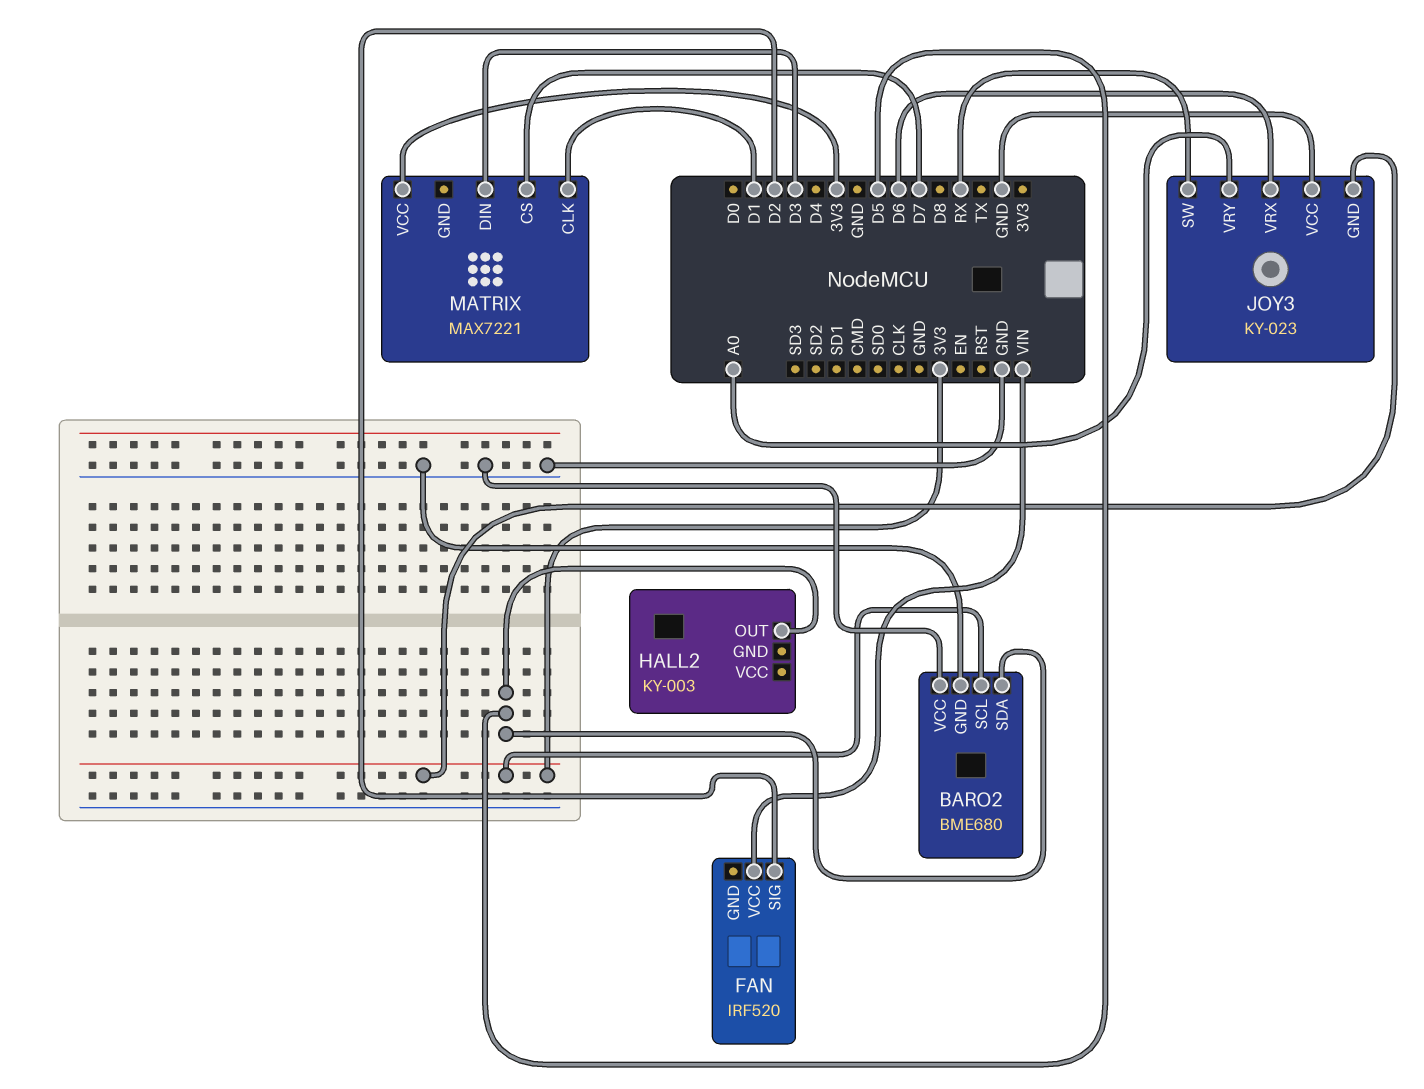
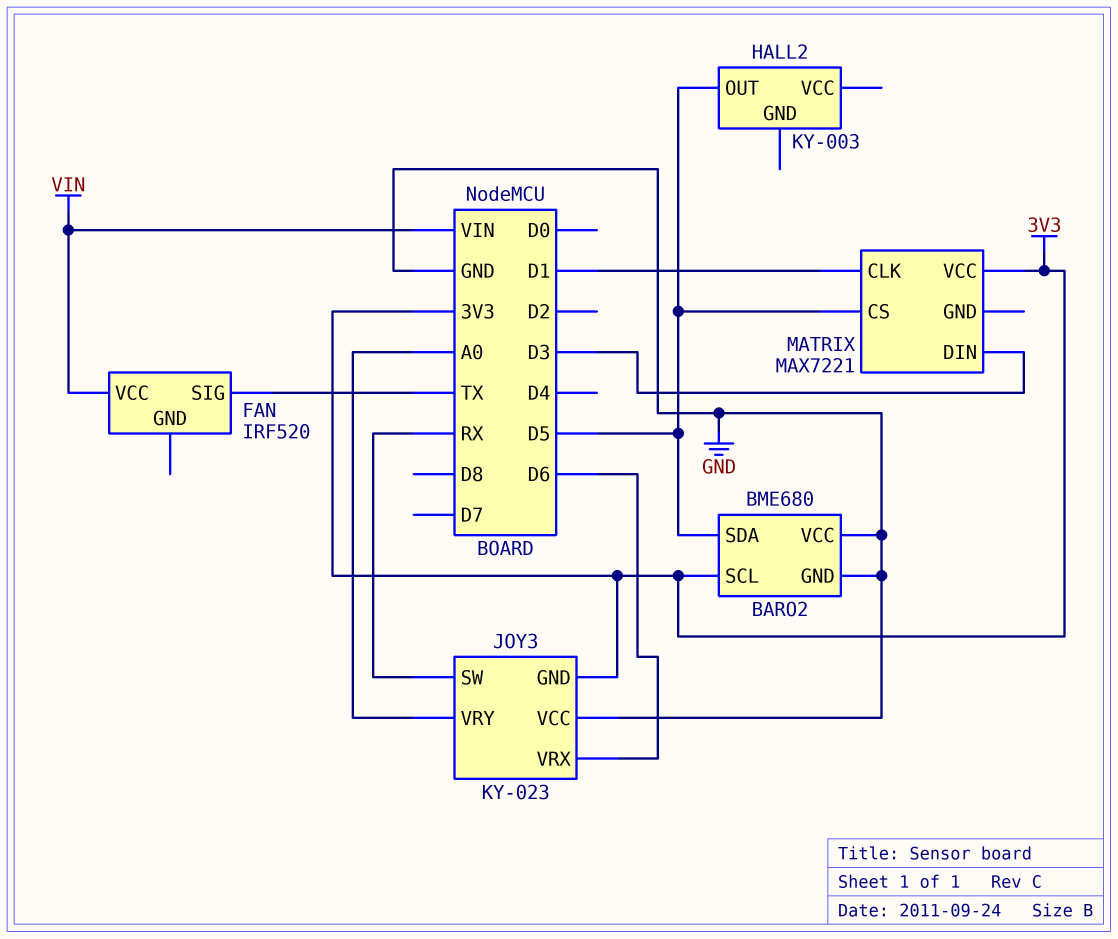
FAN pin SIG: D2 -> TX
MATRIX pin CS: D7 -> D5

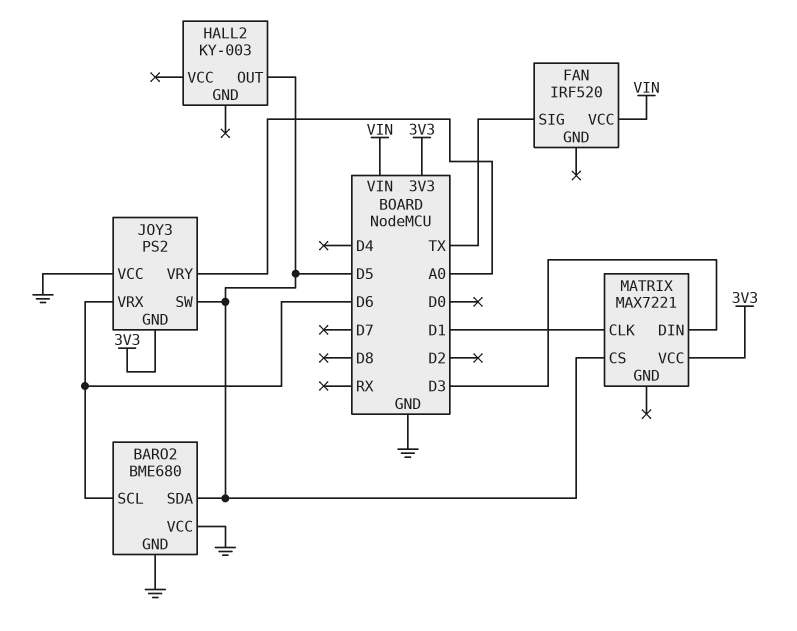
BARO2 pin SCL: 3V3 -> D6
JOY3: KY-023 -> PS2
JOY3 pin SW: RX -> D5

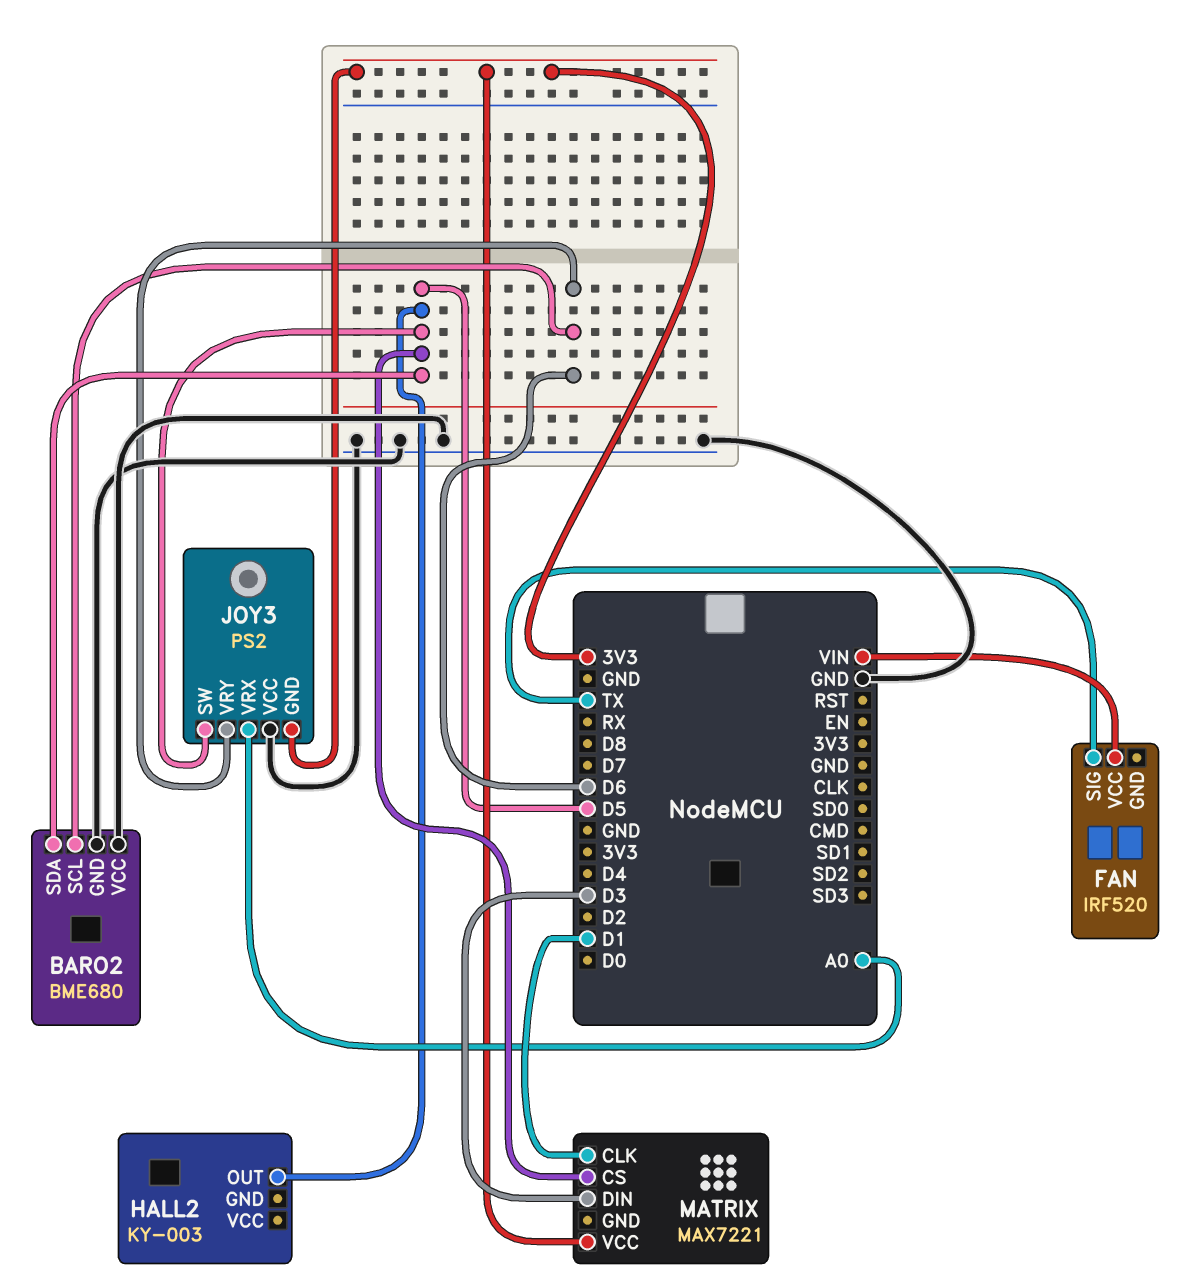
JOY3 pin VRX: D6 -> A0
JOY3 pin VRY: A0 -> D6

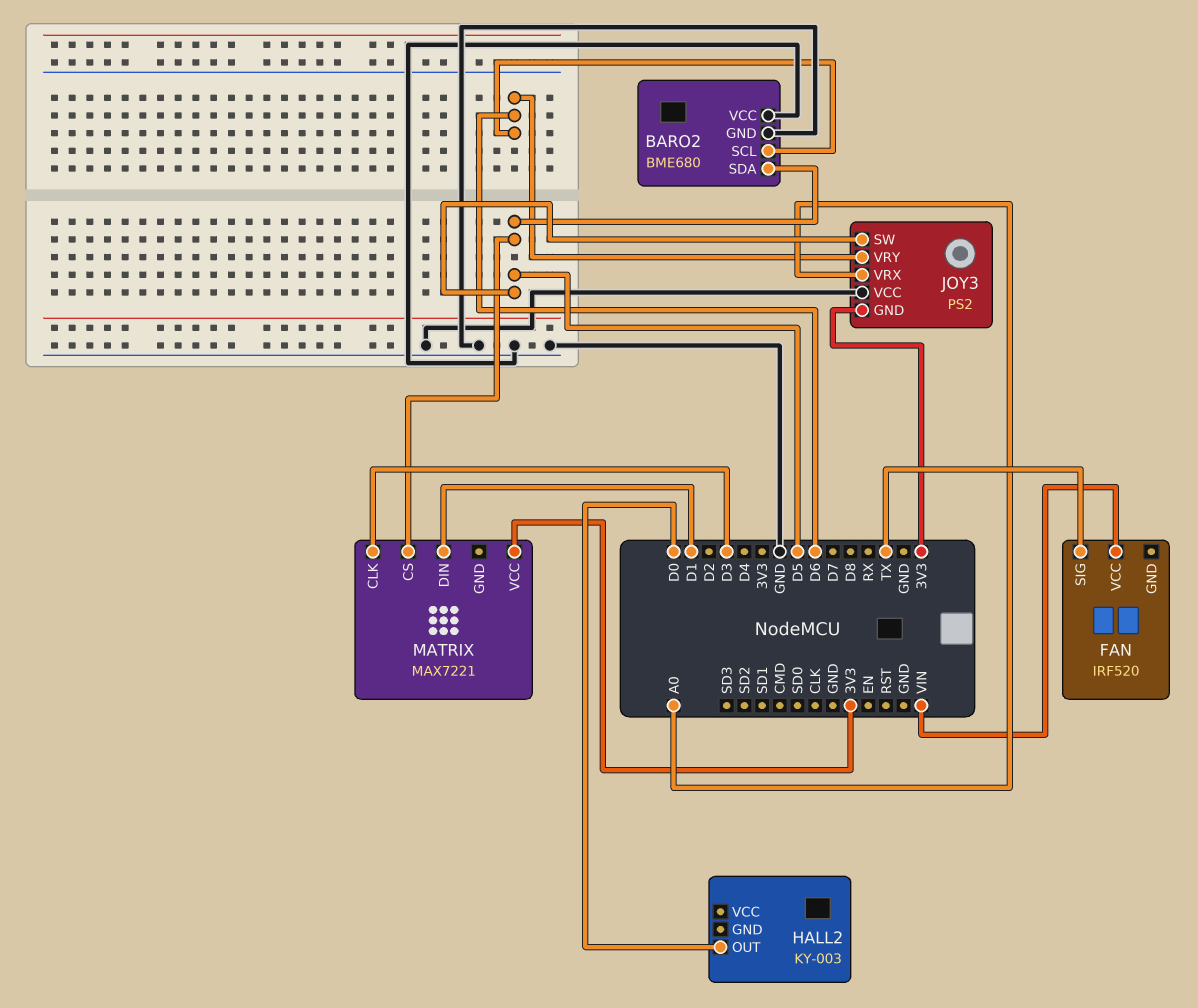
HALL2 pin OUT: D5 -> D0
MATRIX pin CLK: D1 -> D3
MATRIX pin DIN: D3 -> D1

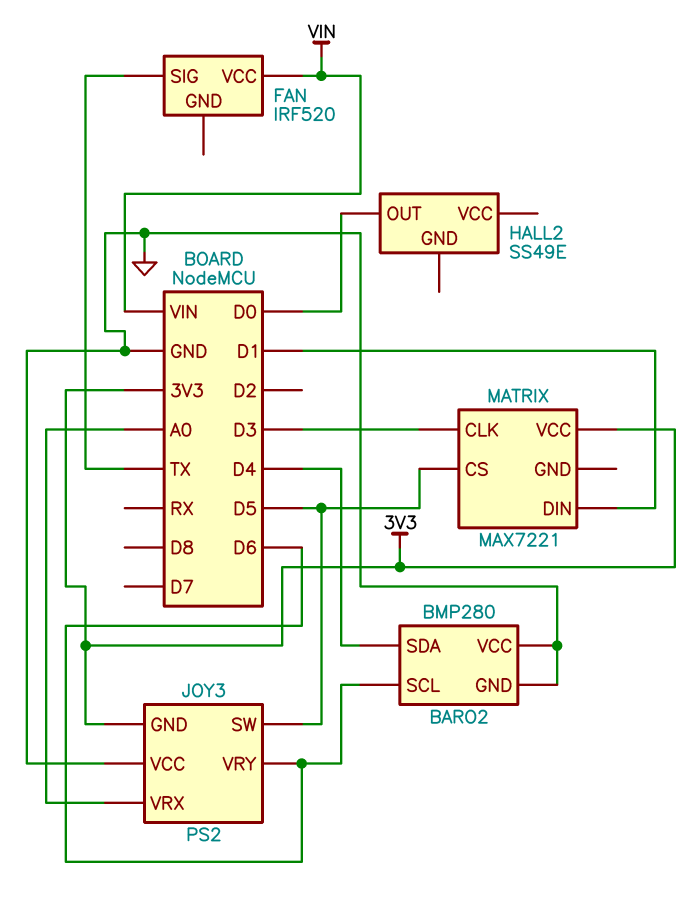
BARO2: BME680 -> BMP280
BARO2 pin SDA: D5 -> D4
HALL2: KY-003 -> SS49E

